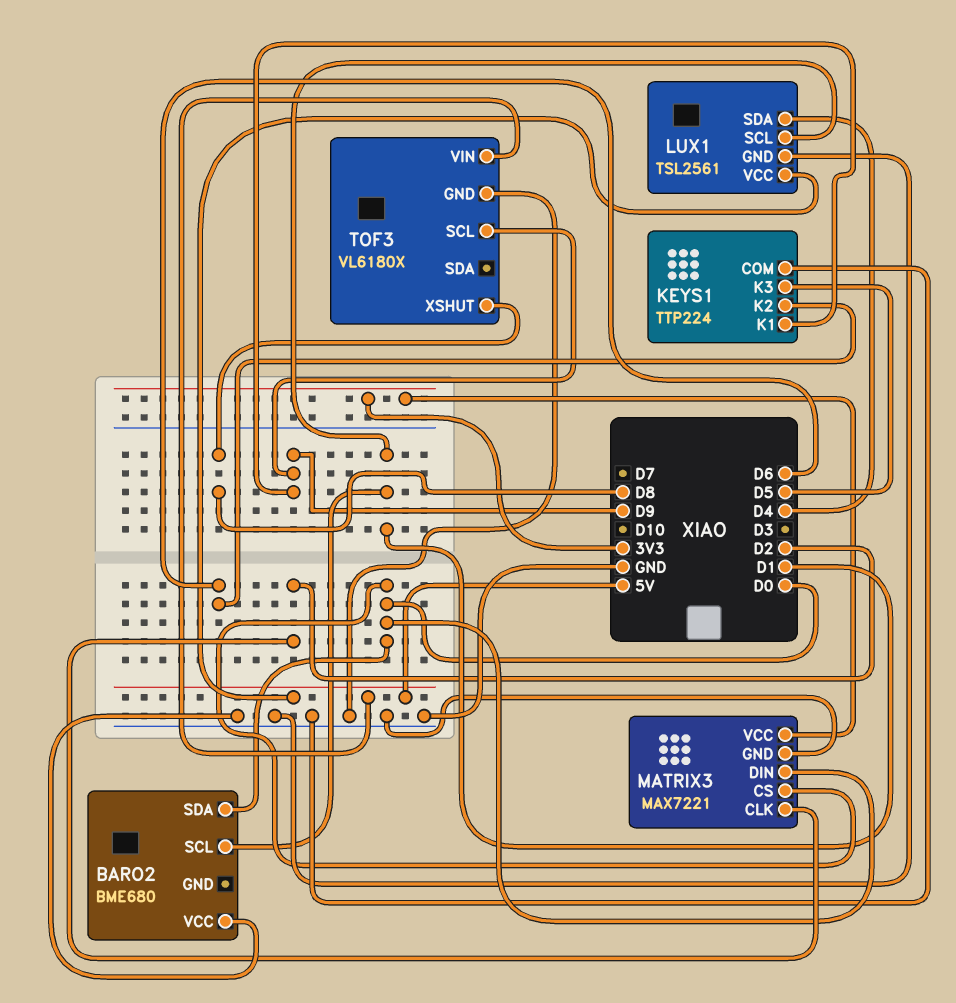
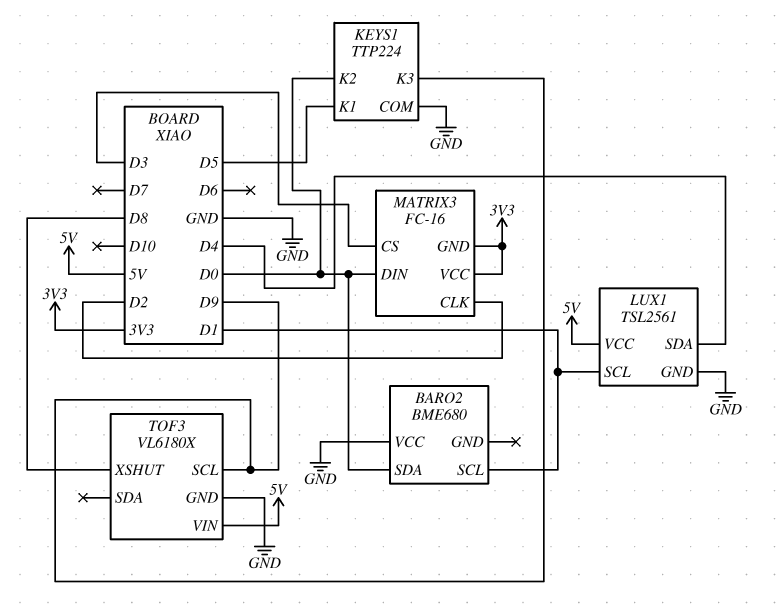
KEYS1 pin K1: D9 -> D5
KEYS1 pin K2: D6 -> D0
KEYS1 pin K3: D5 -> D9
MATRIX3: MAX7221 -> FC-16
MATRIX3 pin CS: D0 -> D3
MATRIX3 pin GND: GND -> 3V3

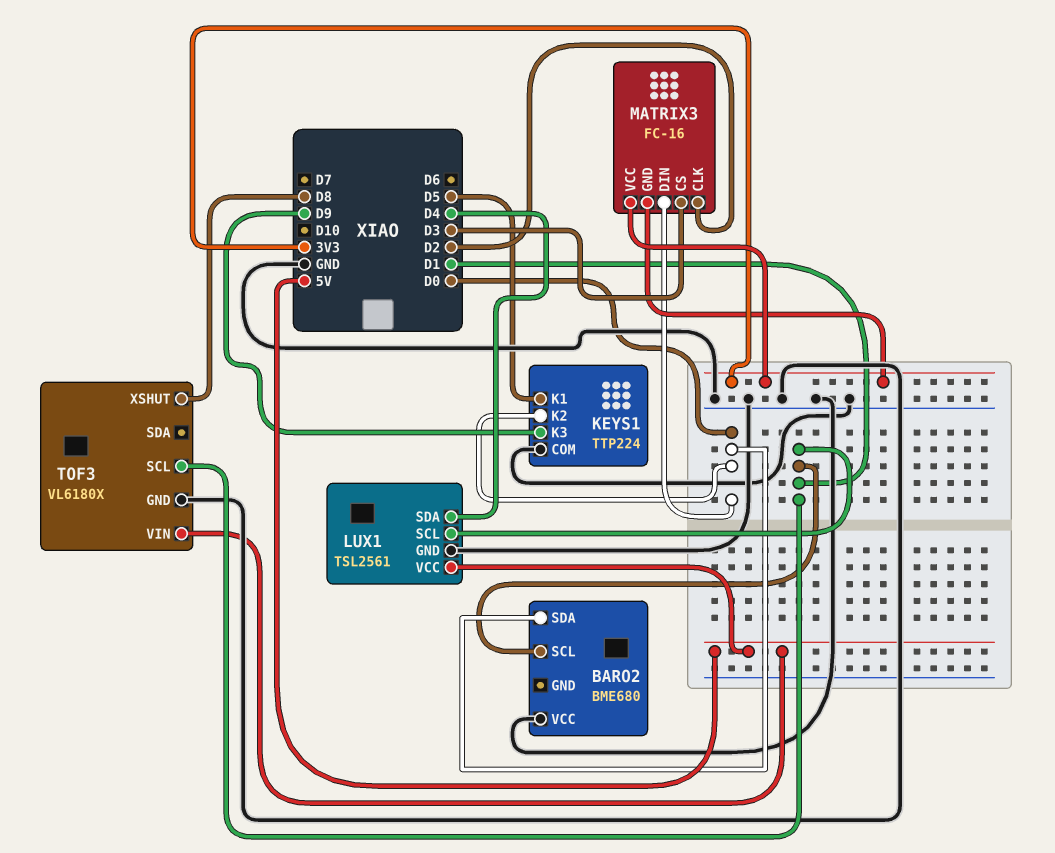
TOF3 pin SCL: D9 -> D1

